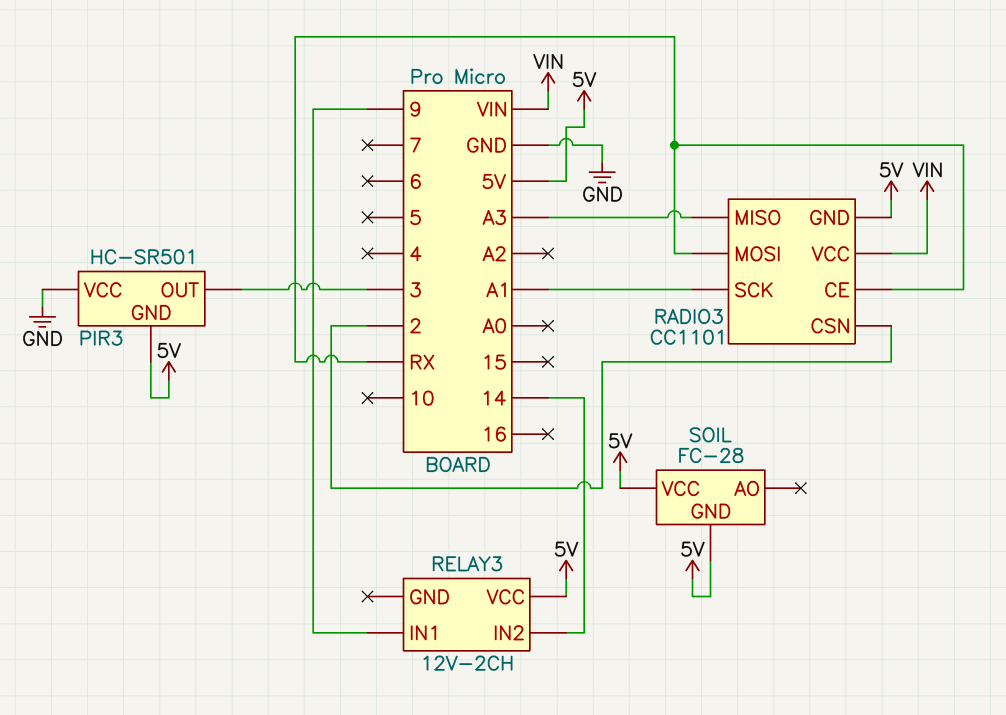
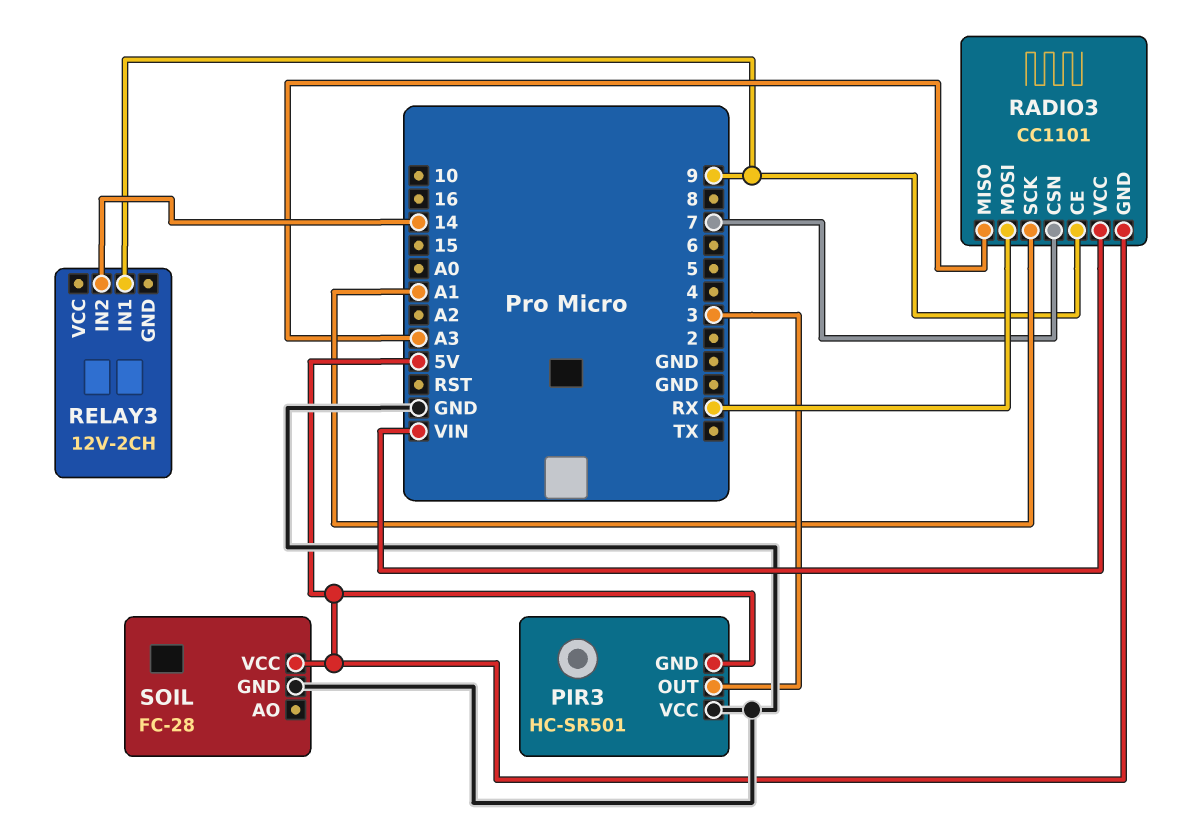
RADIO3 pin CE: RX -> 9
RADIO3 pin CSN: 2 -> 7
RELAY3 pin VCC: 5V -> none
SOIL pin GND: 5V -> GND

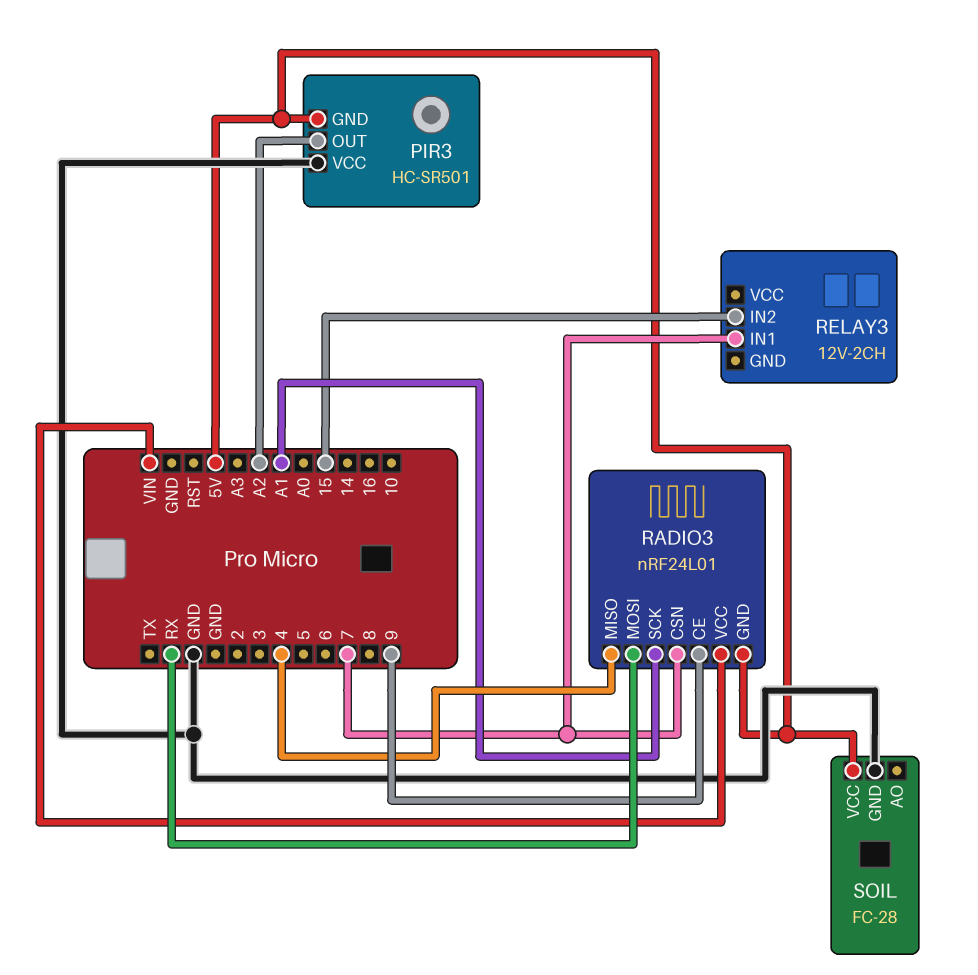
PIR3 pin OUT: 3 -> A2
RADIO3: CC1101 -> nRF24L01
RADIO3 pin MISO: A3 -> 4
RELAY3 pin IN1: 9 -> 7
RELAY3 pin IN2: 14 -> 15

